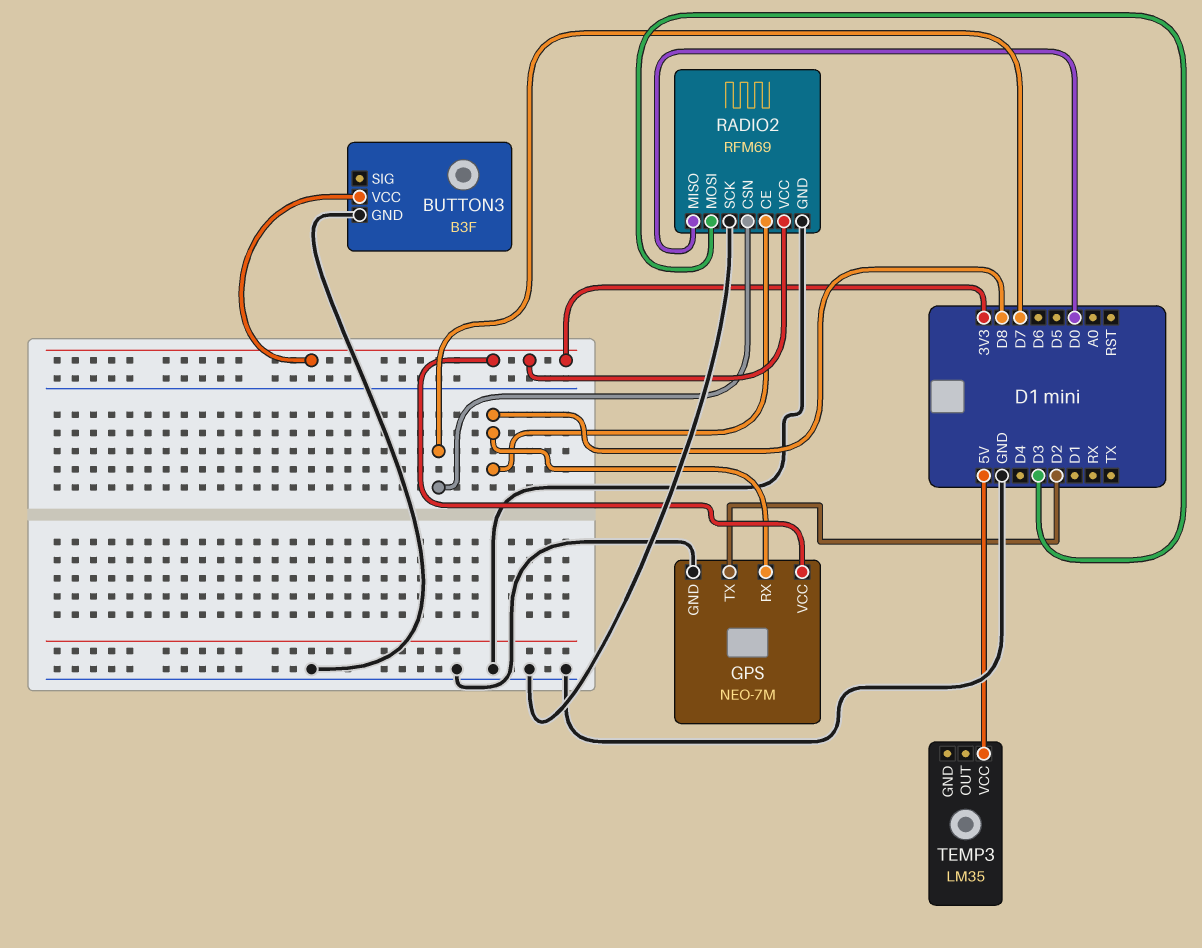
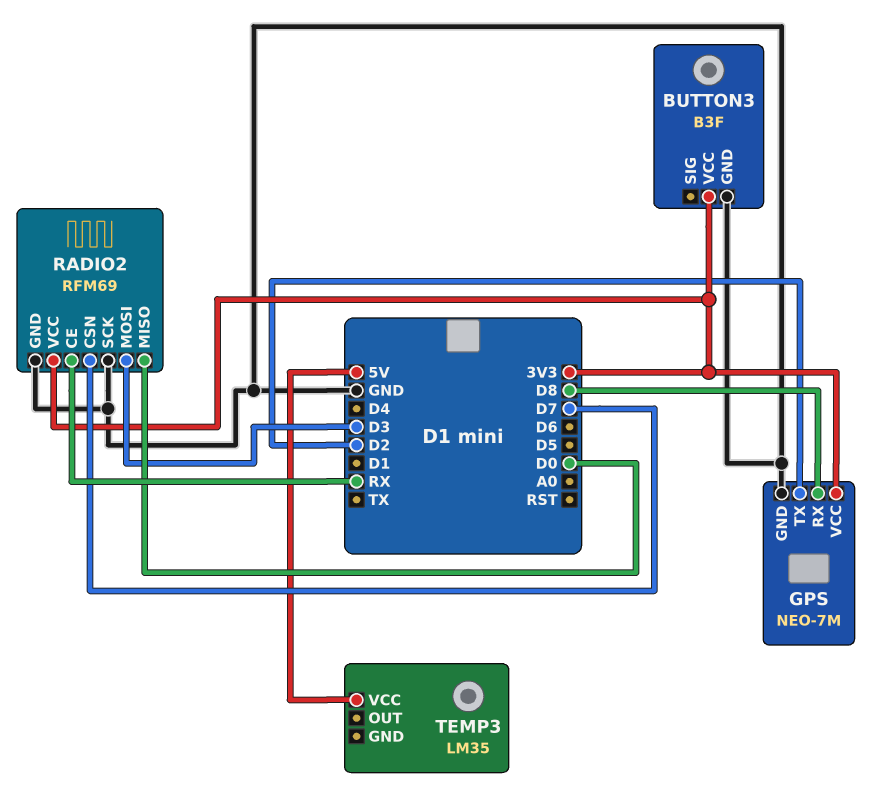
RADIO2 pin CE: D8 -> RX

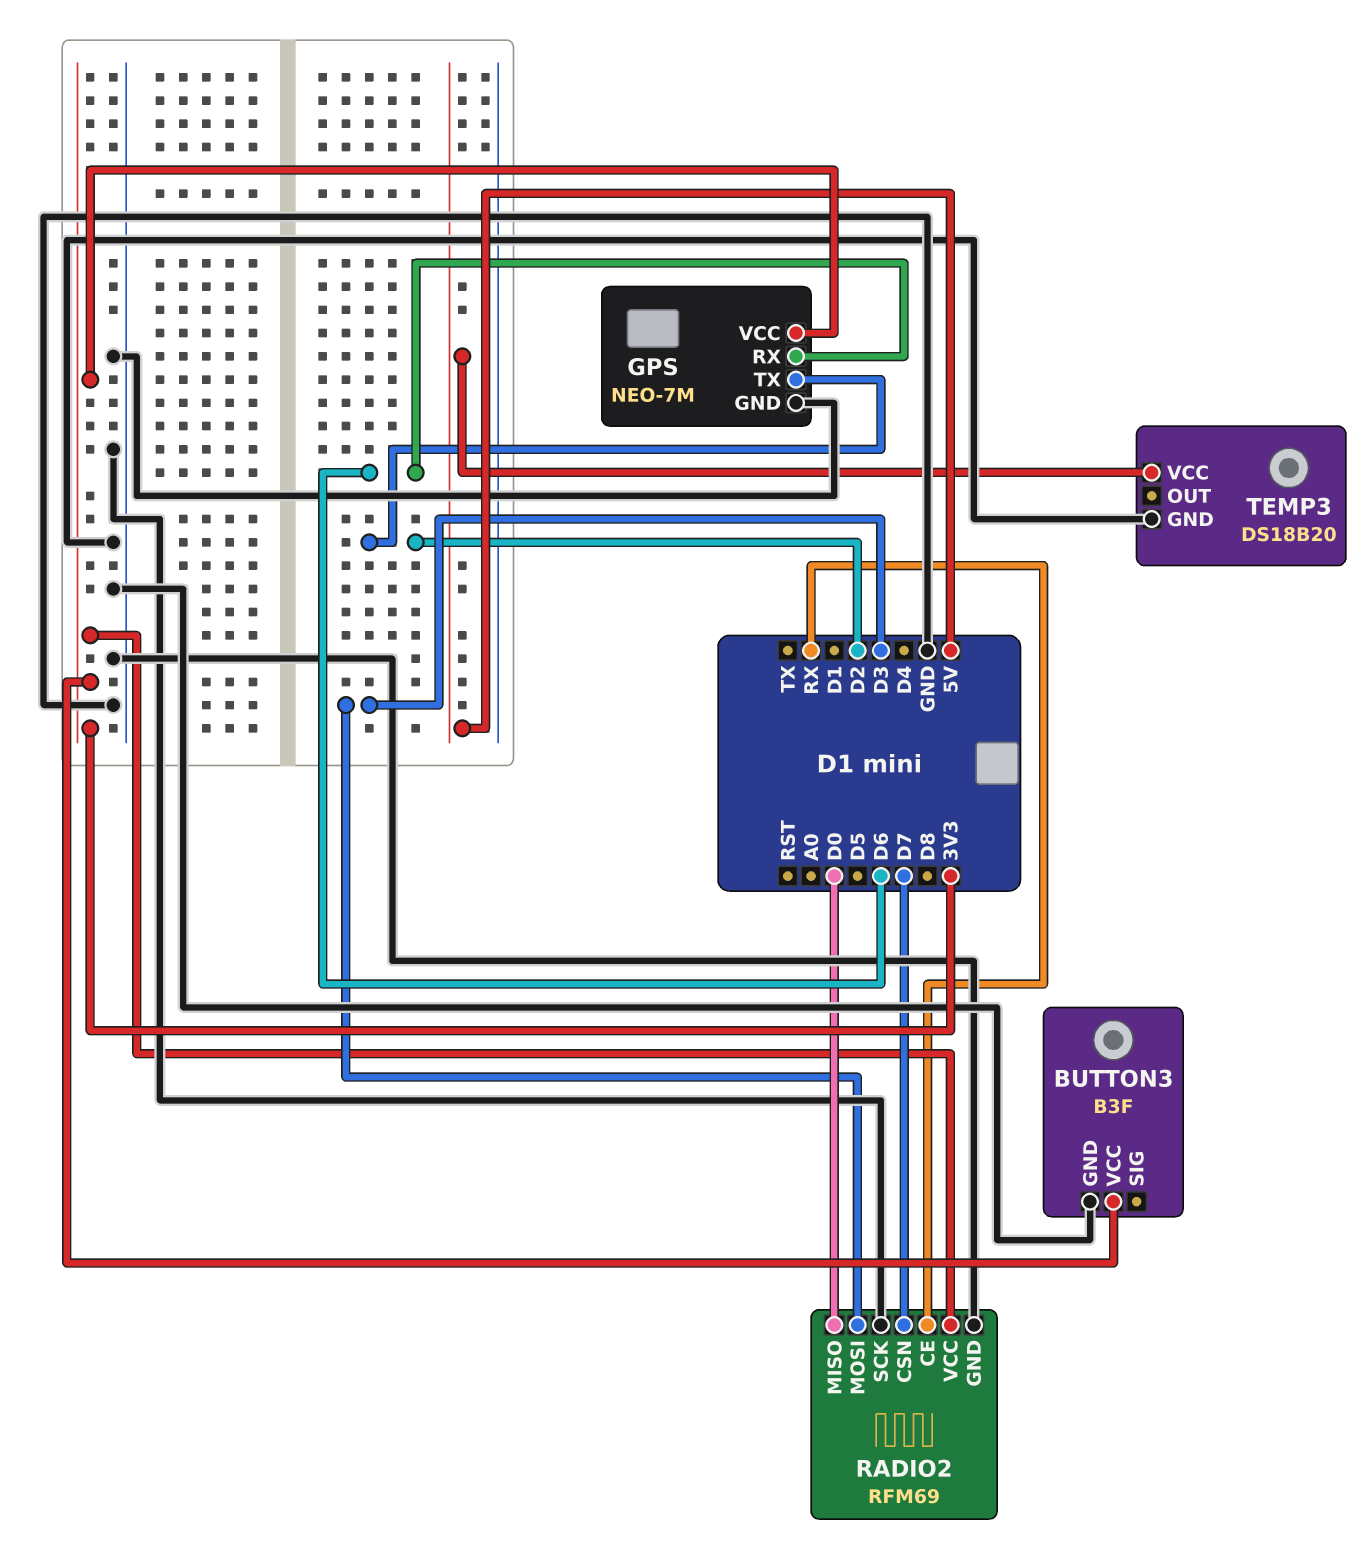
GPS pin RX: D8 -> D6
TEMP3: LM35 -> DS18B20
TEMP3 pin GND: none -> GND

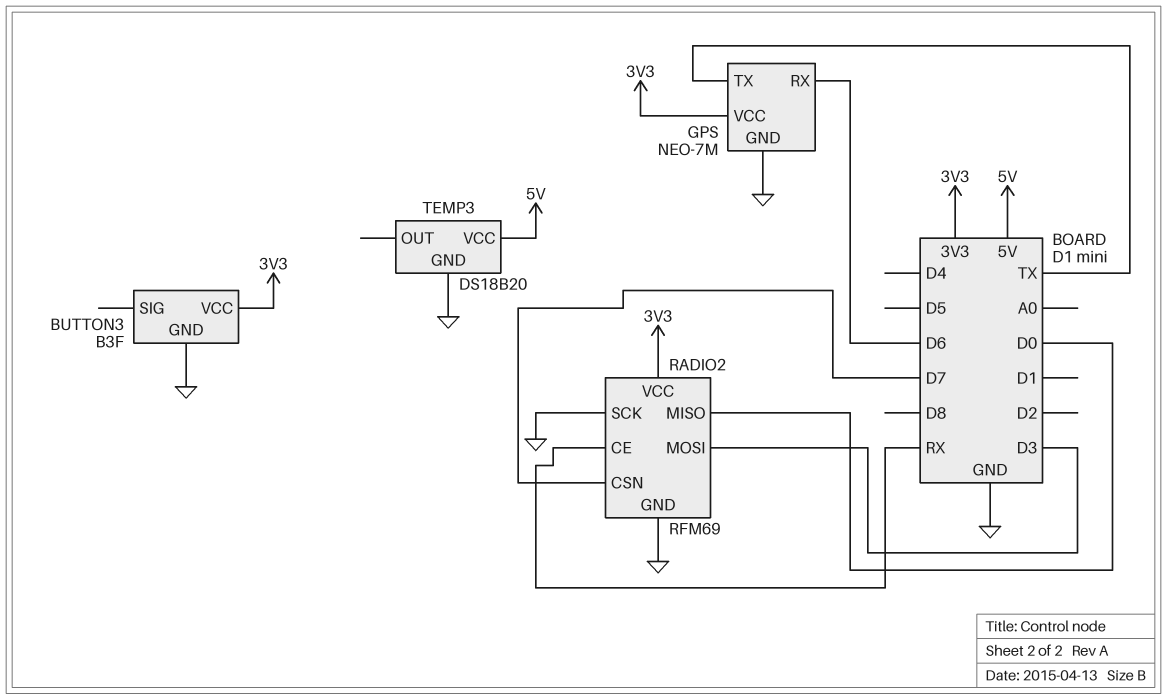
GPS pin TX: D2 -> TX

